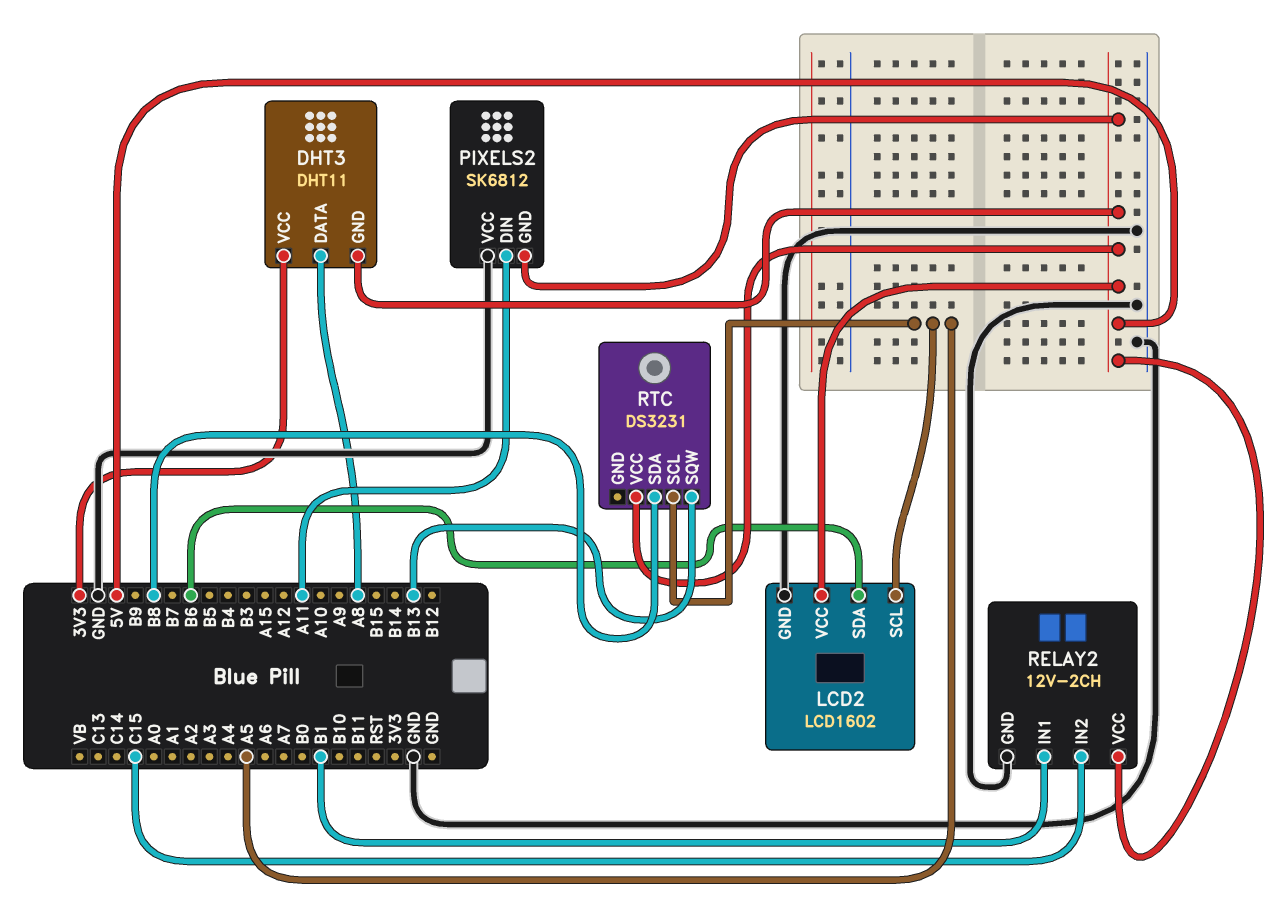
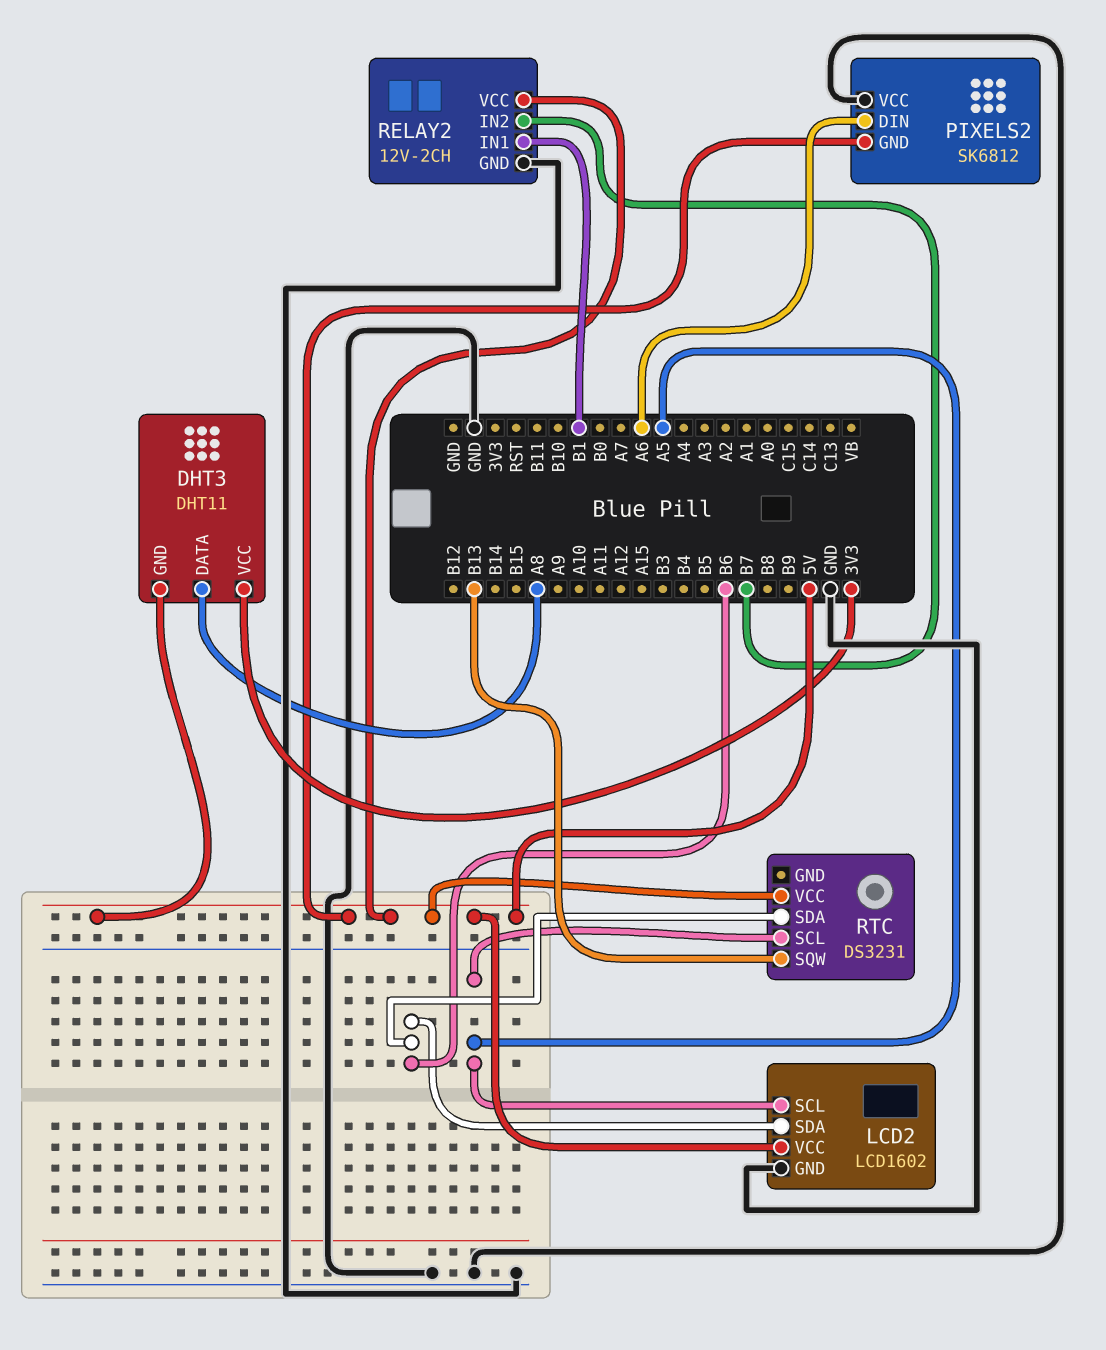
PIXELS2 pin DIN: A11 -> A6
RELAY2 pin IN2: C15 -> B7
RTC pin SDA: B8 -> B6

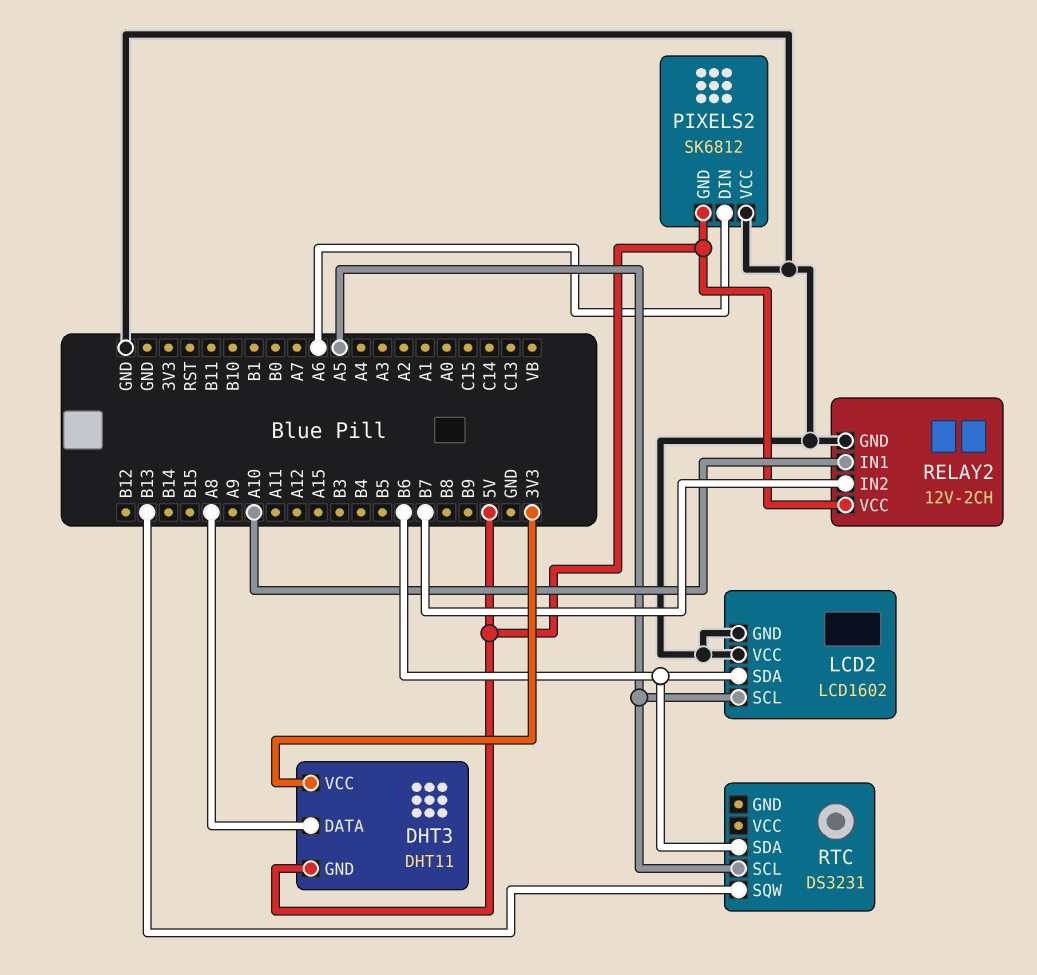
LCD2 pin VCC: 5V -> GND
RELAY2 pin IN1: B1 -> A10
RTC pin VCC: 5V -> none

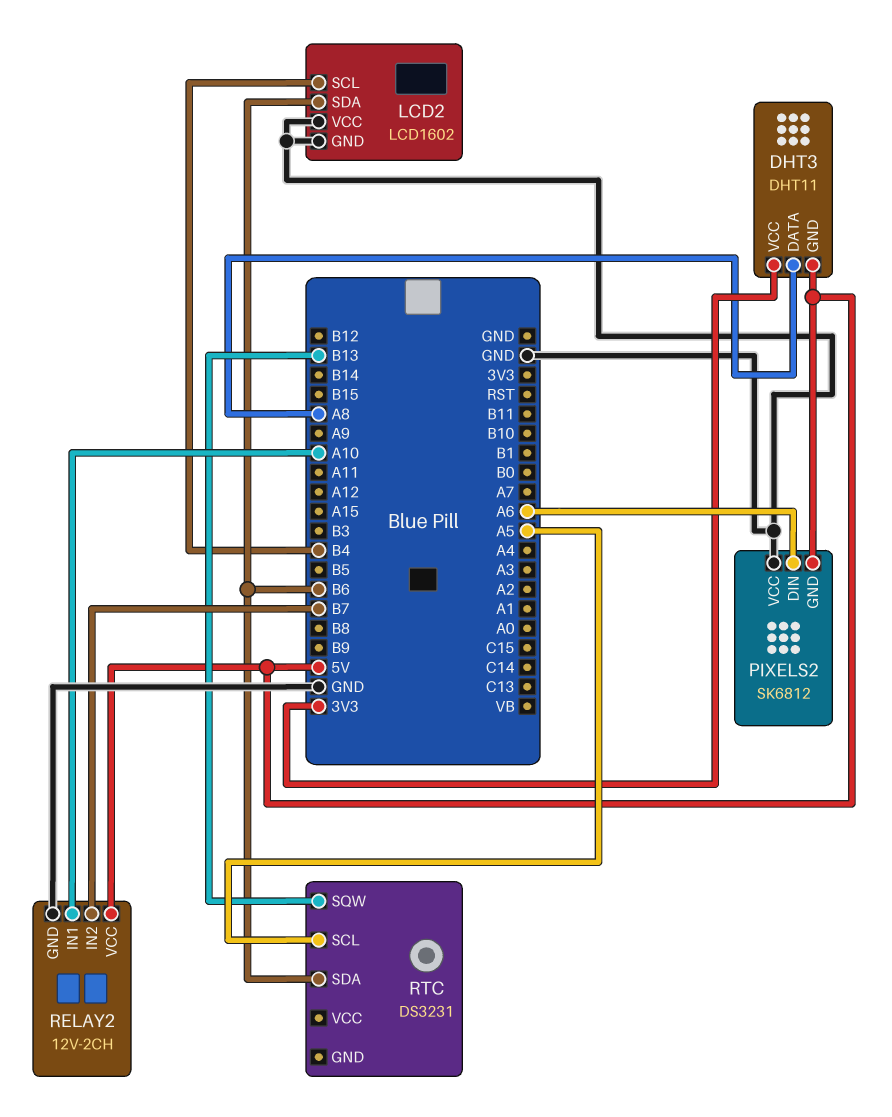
LCD2 pin SCL: A5 -> B4

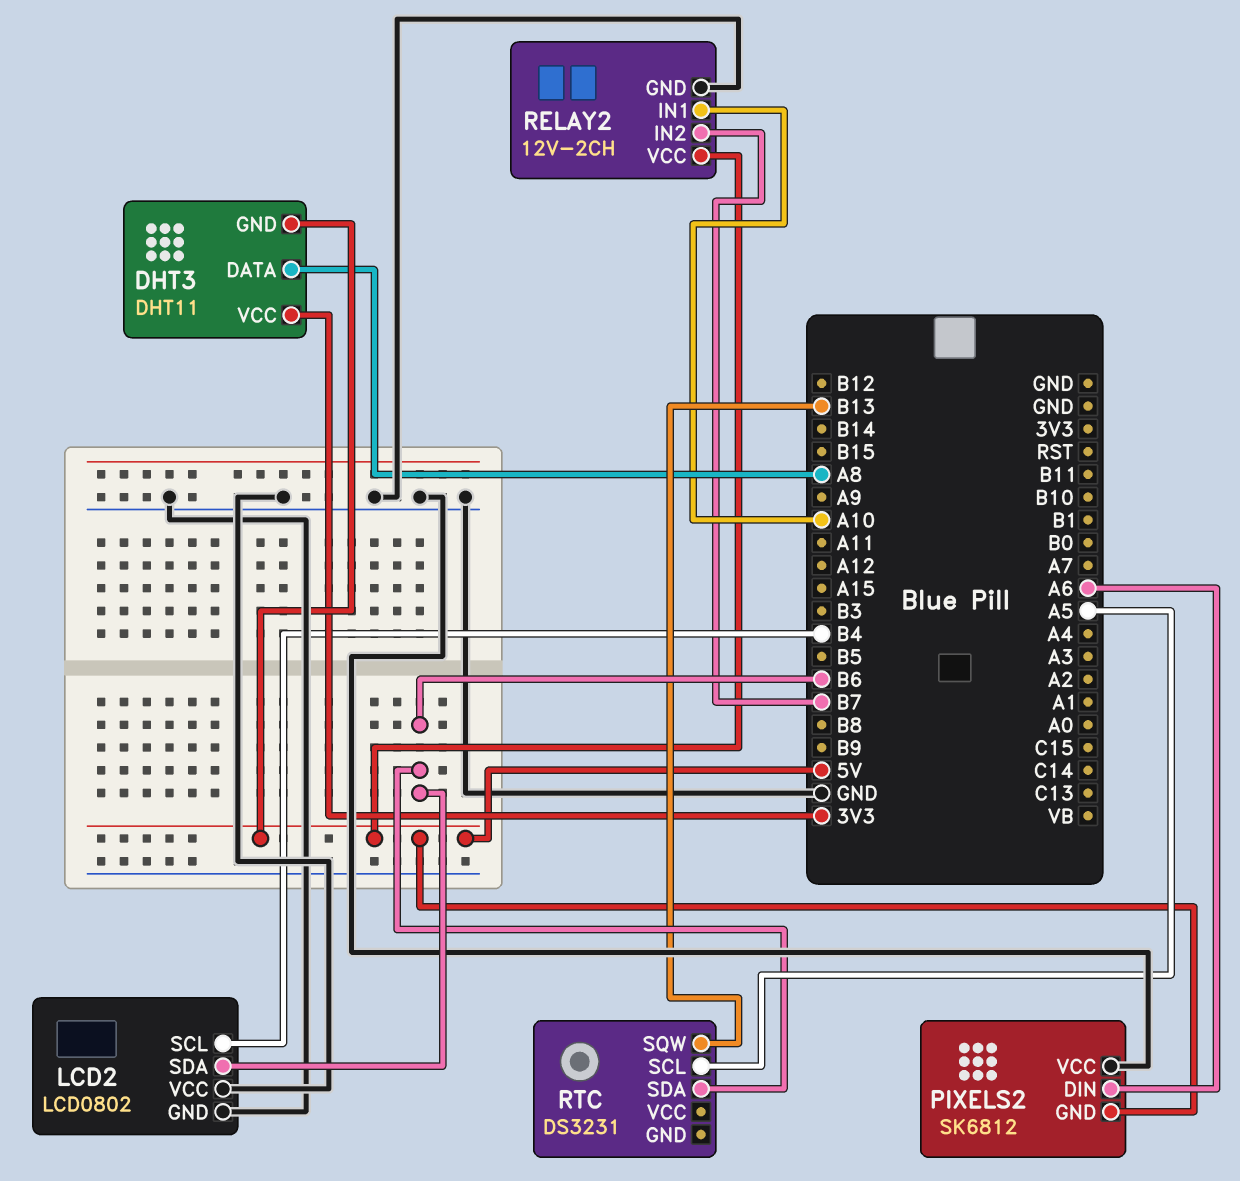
LCD2: LCD1602 -> LCD0802

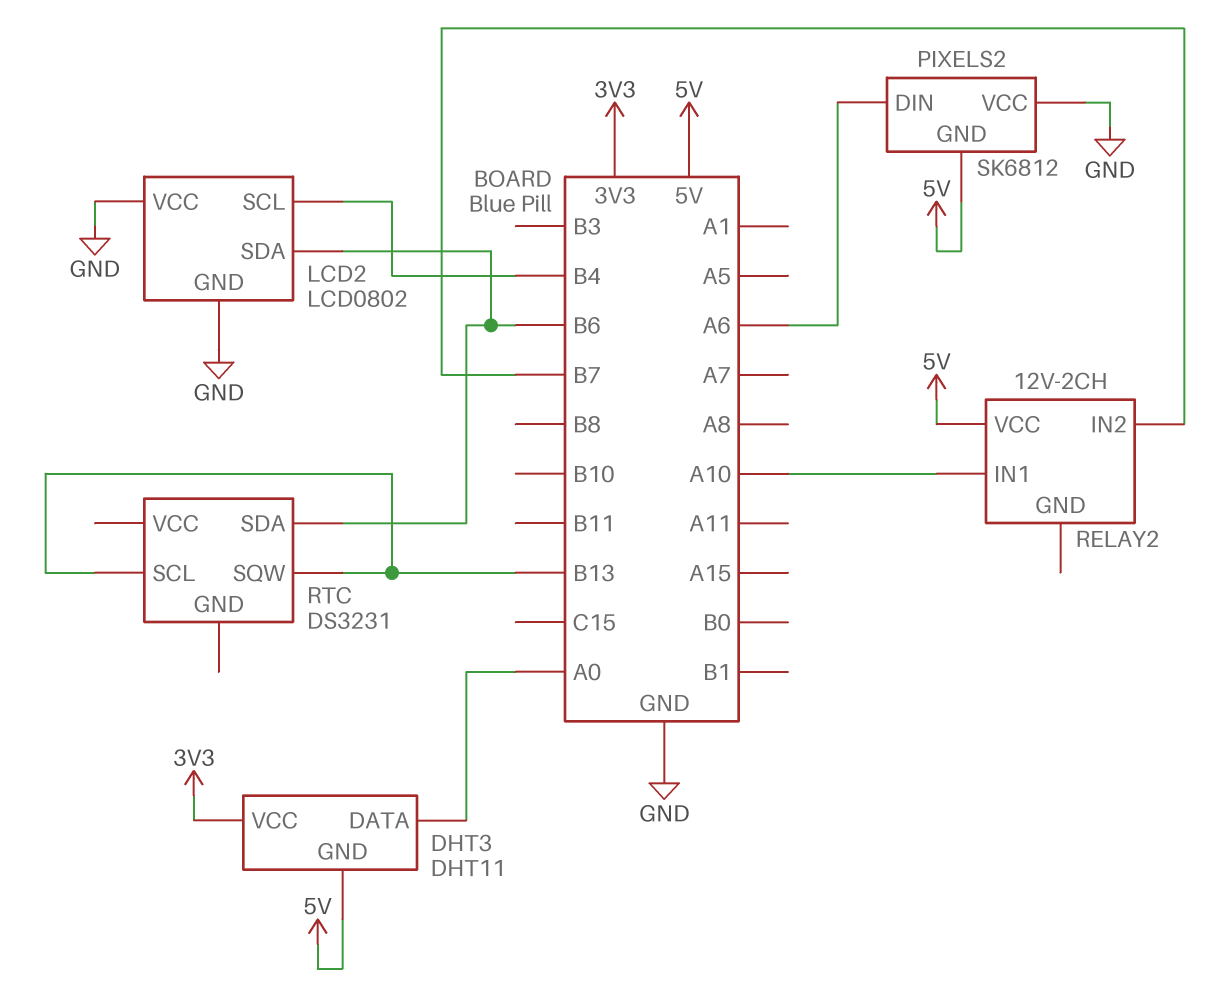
DHT3 pin DATA: A8 -> A0
RELAY2 pin GND: GND -> none
RTC pin SCL: A5 -> B13

